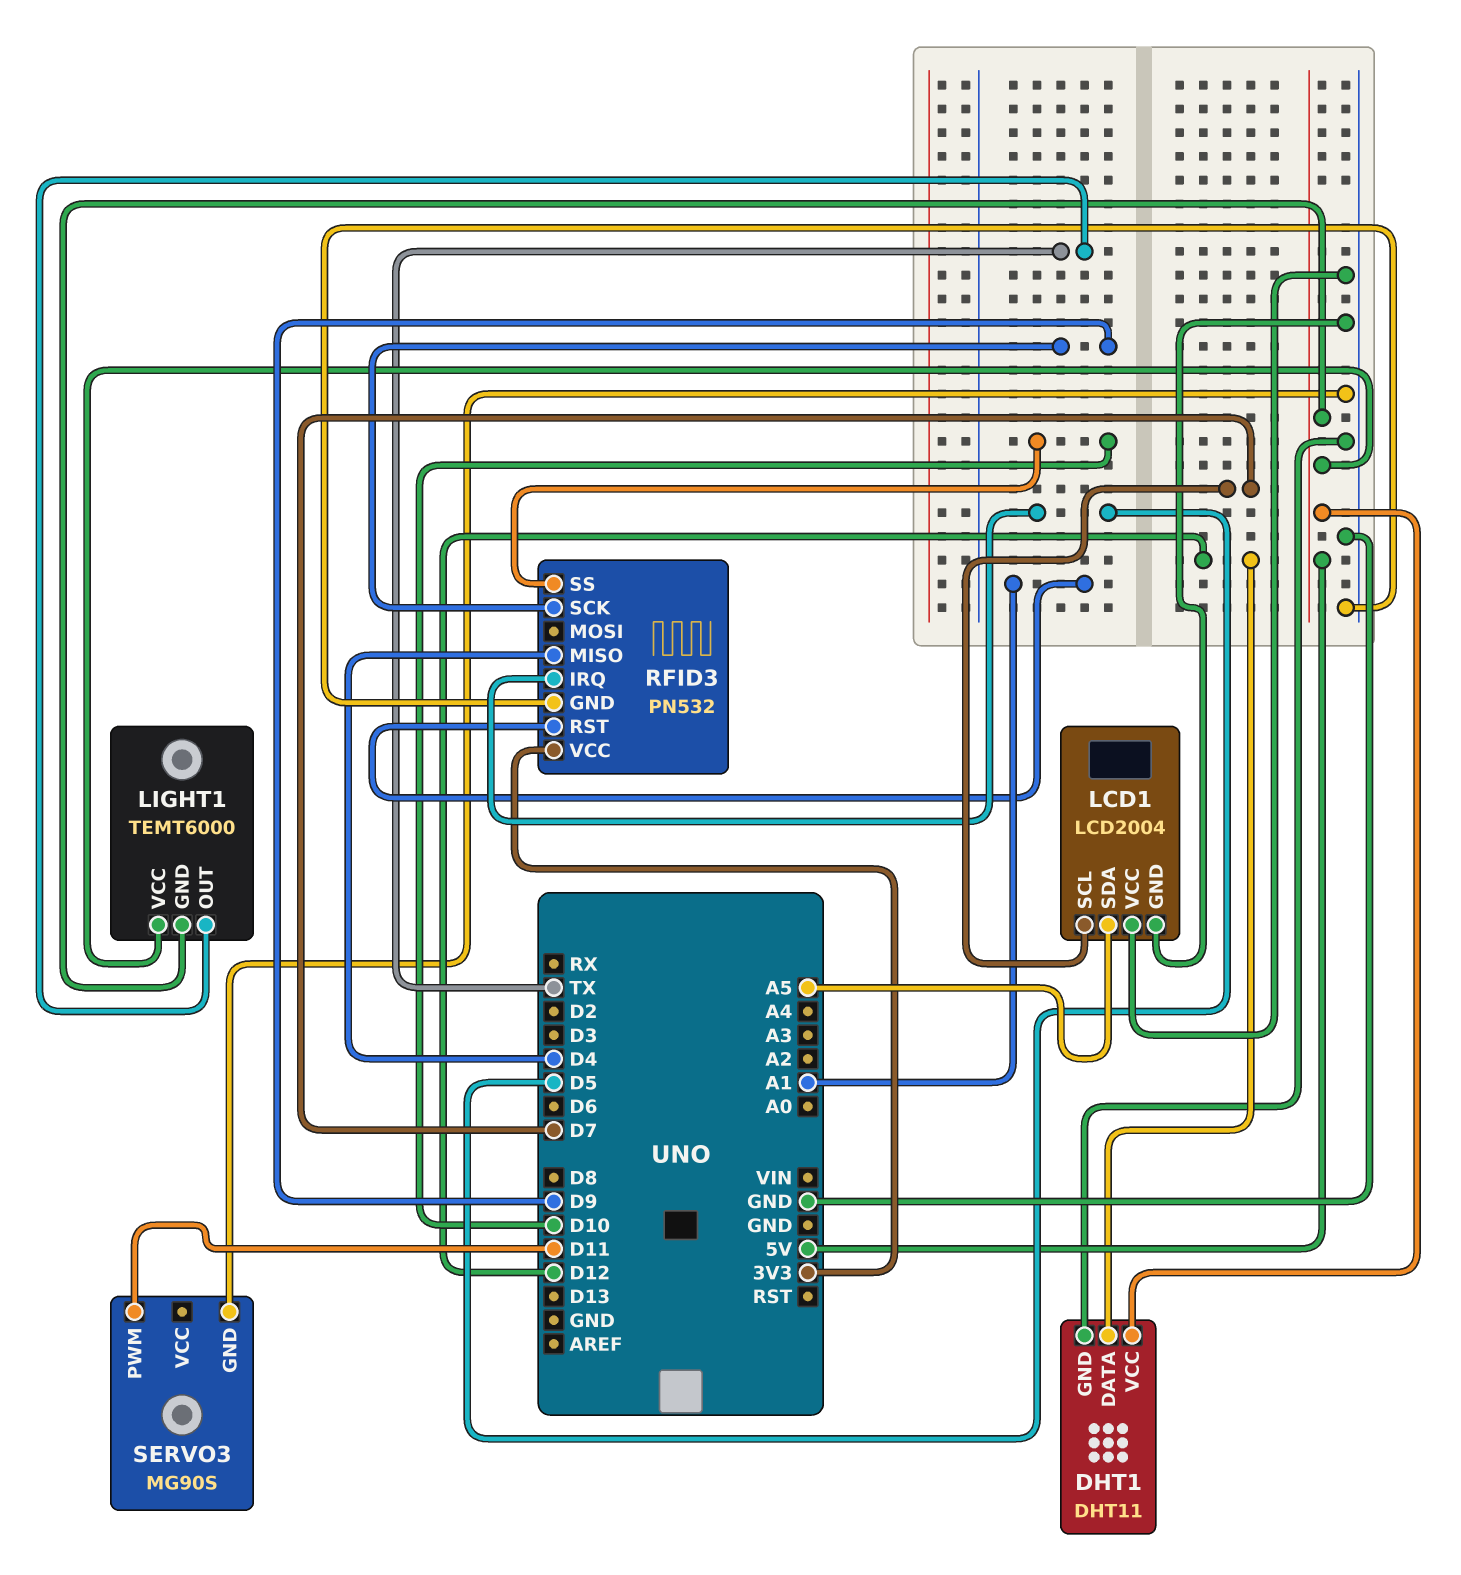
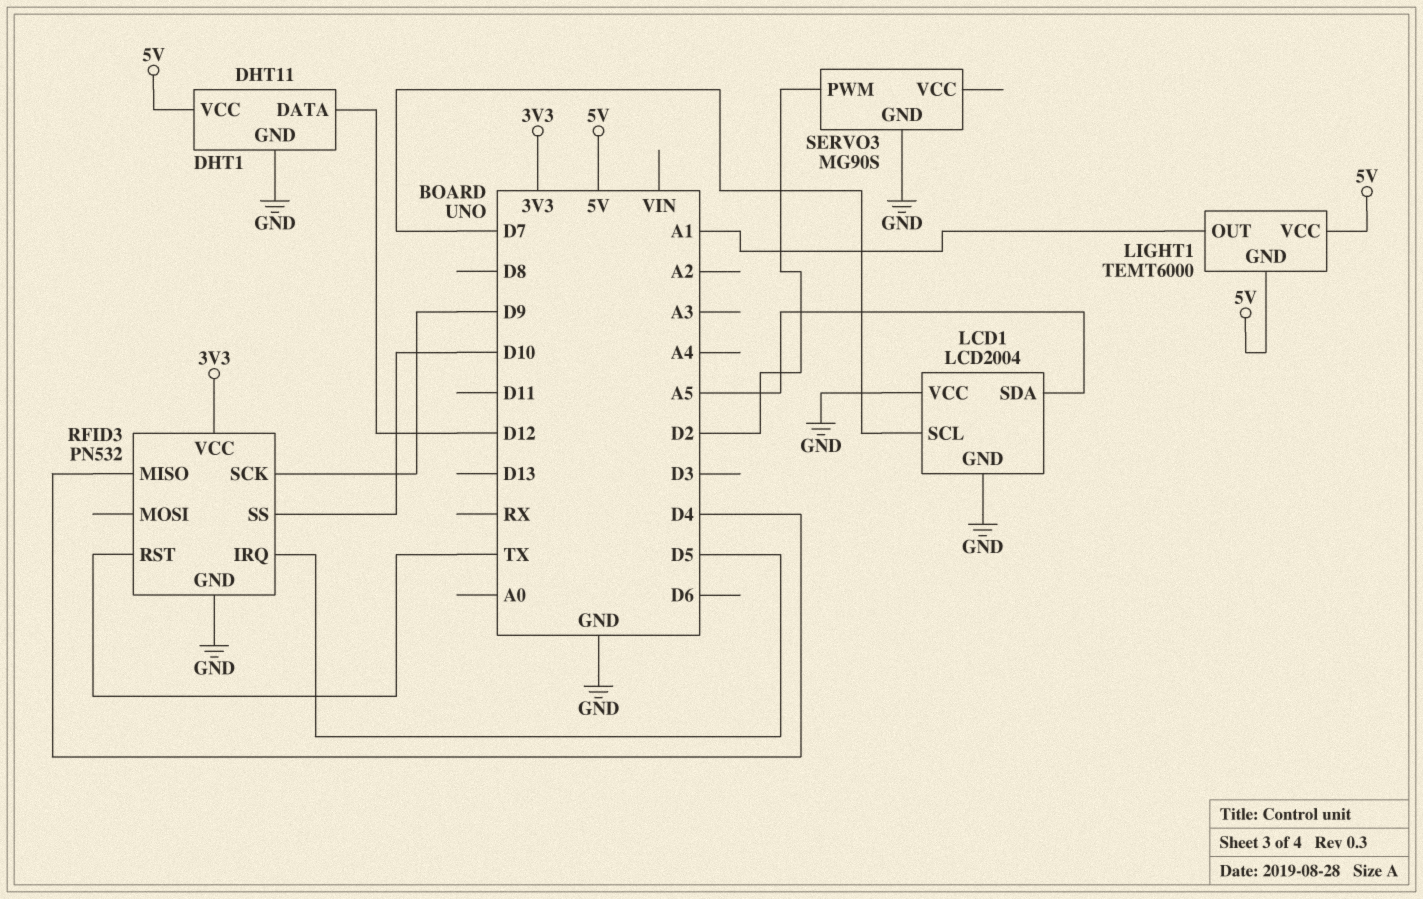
LIGHT1 pin OUT: TX -> A1
RFID3 pin RST: A1 -> TX
SERVO3 pin PWM: D11 -> D2

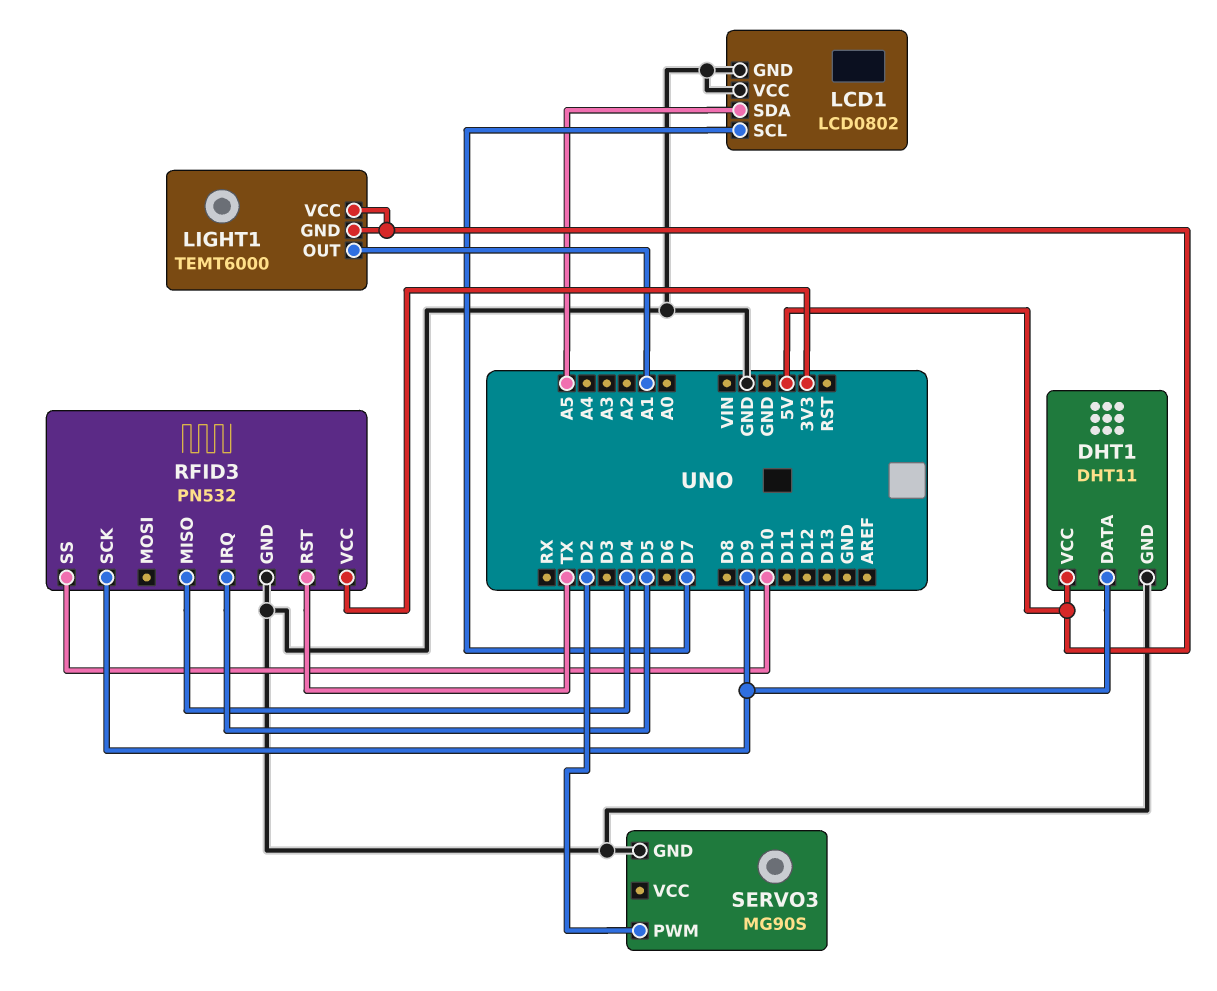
DHT1 pin DATA: D12 -> D9
LCD1: LCD2004 -> LCD0802

